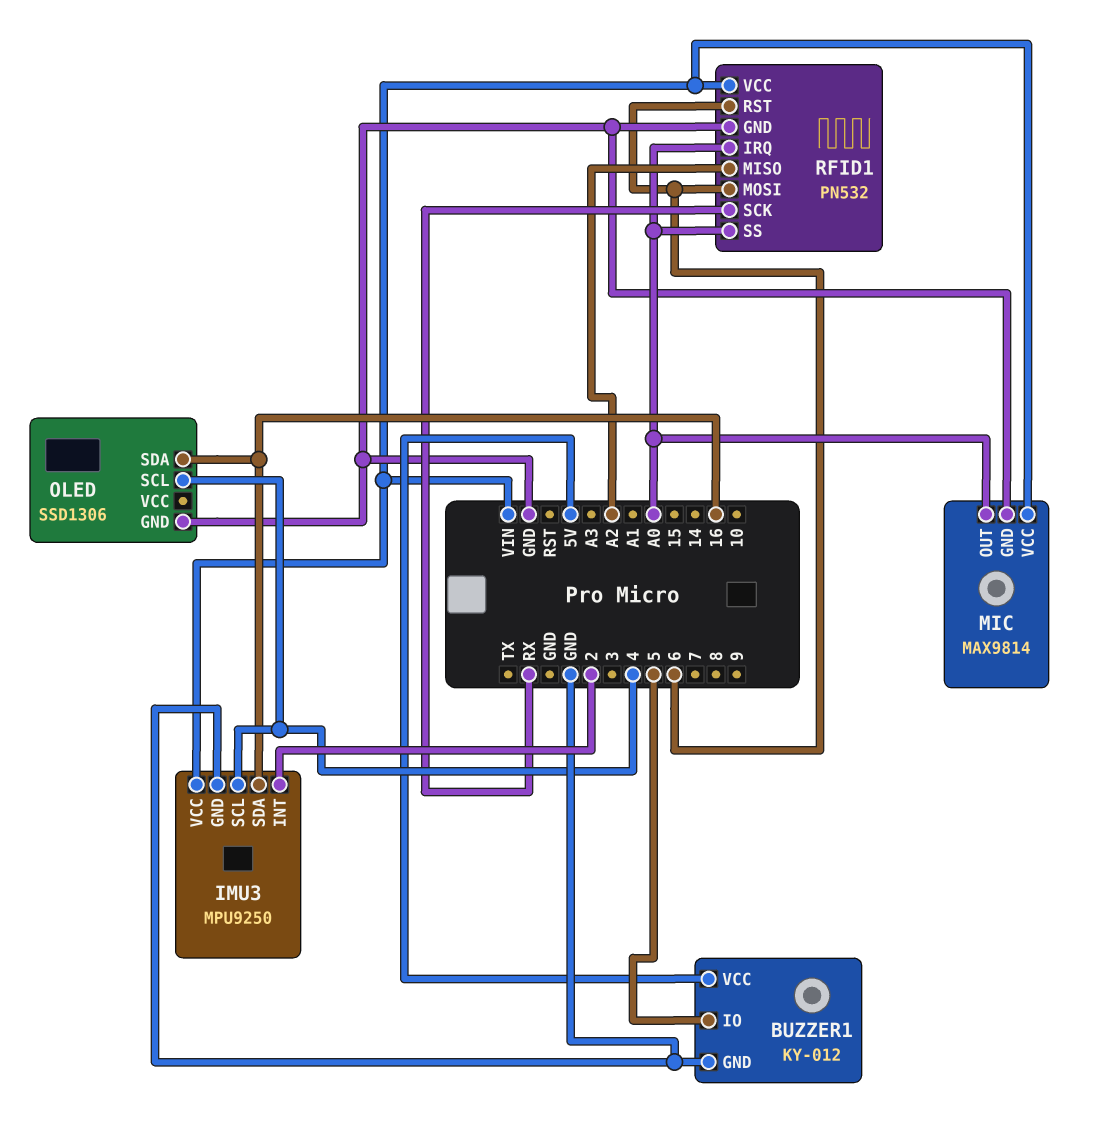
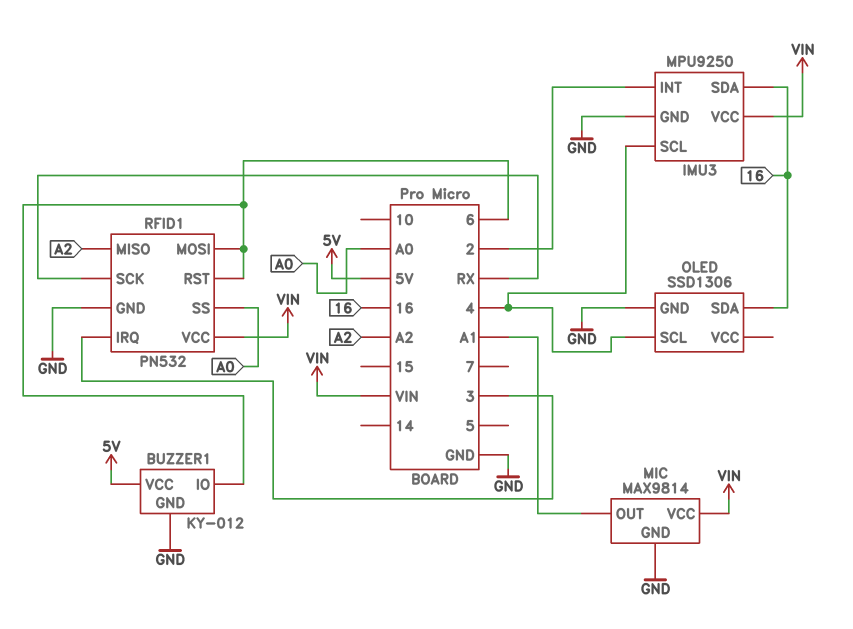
BUZZER1 pin IO: 5 -> 6
MIC pin OUT: A0 -> A1
RFID1 pin IRQ: A0 -> 3

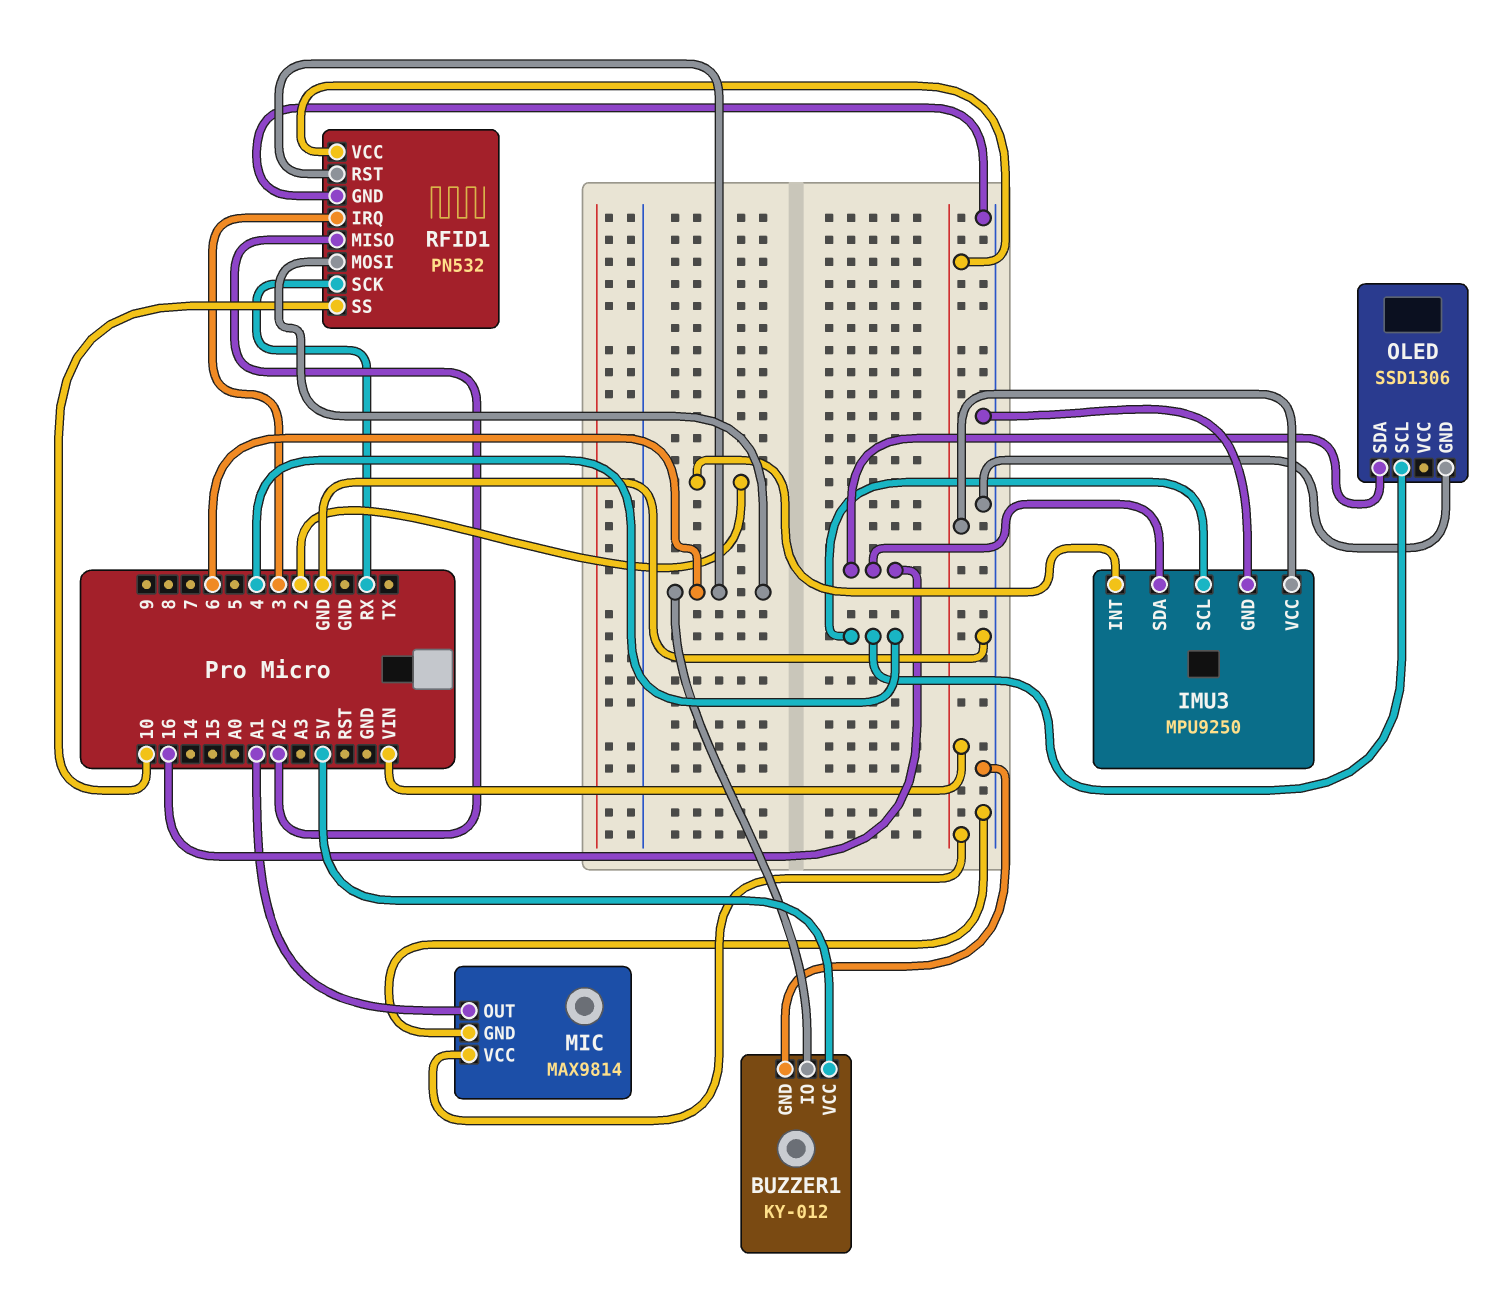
RFID1 pin SS: A0 -> 10

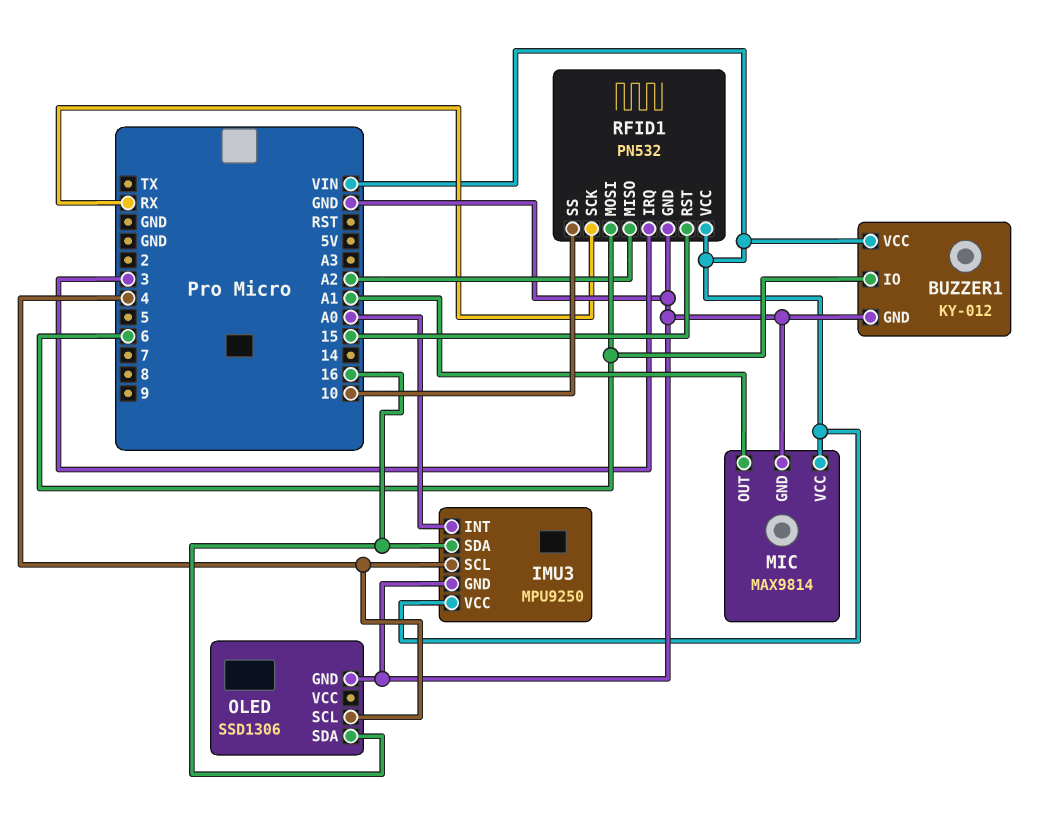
BUZZER1 pin VCC: 5V -> VIN
IMU3 pin INT: 2 -> A0
RFID1 pin RST: 6 -> 15

